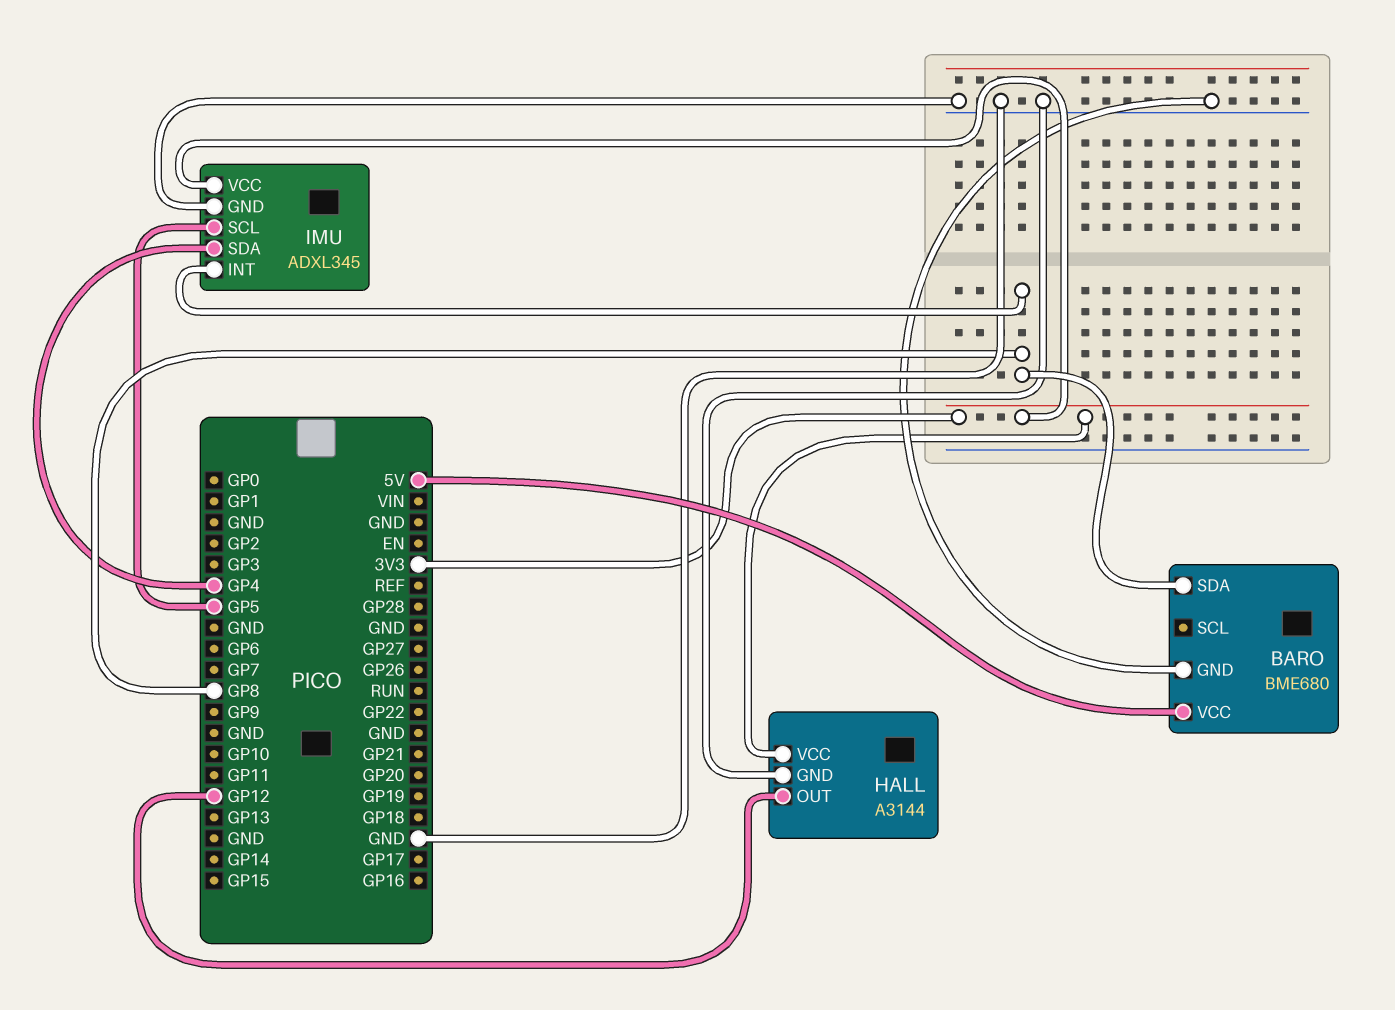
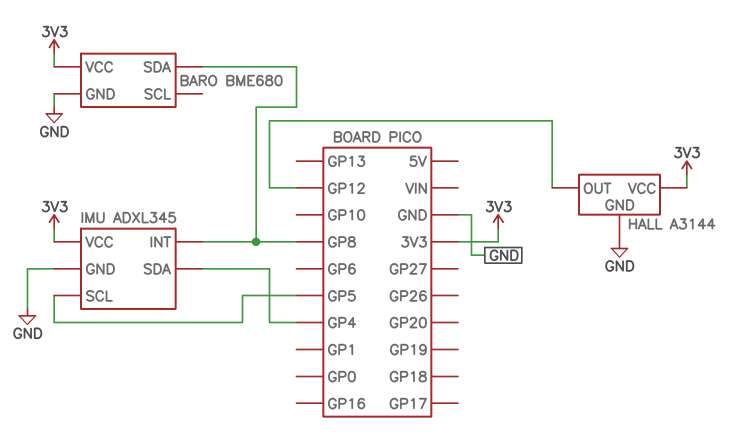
BARO pin VCC: 5V -> 3V3

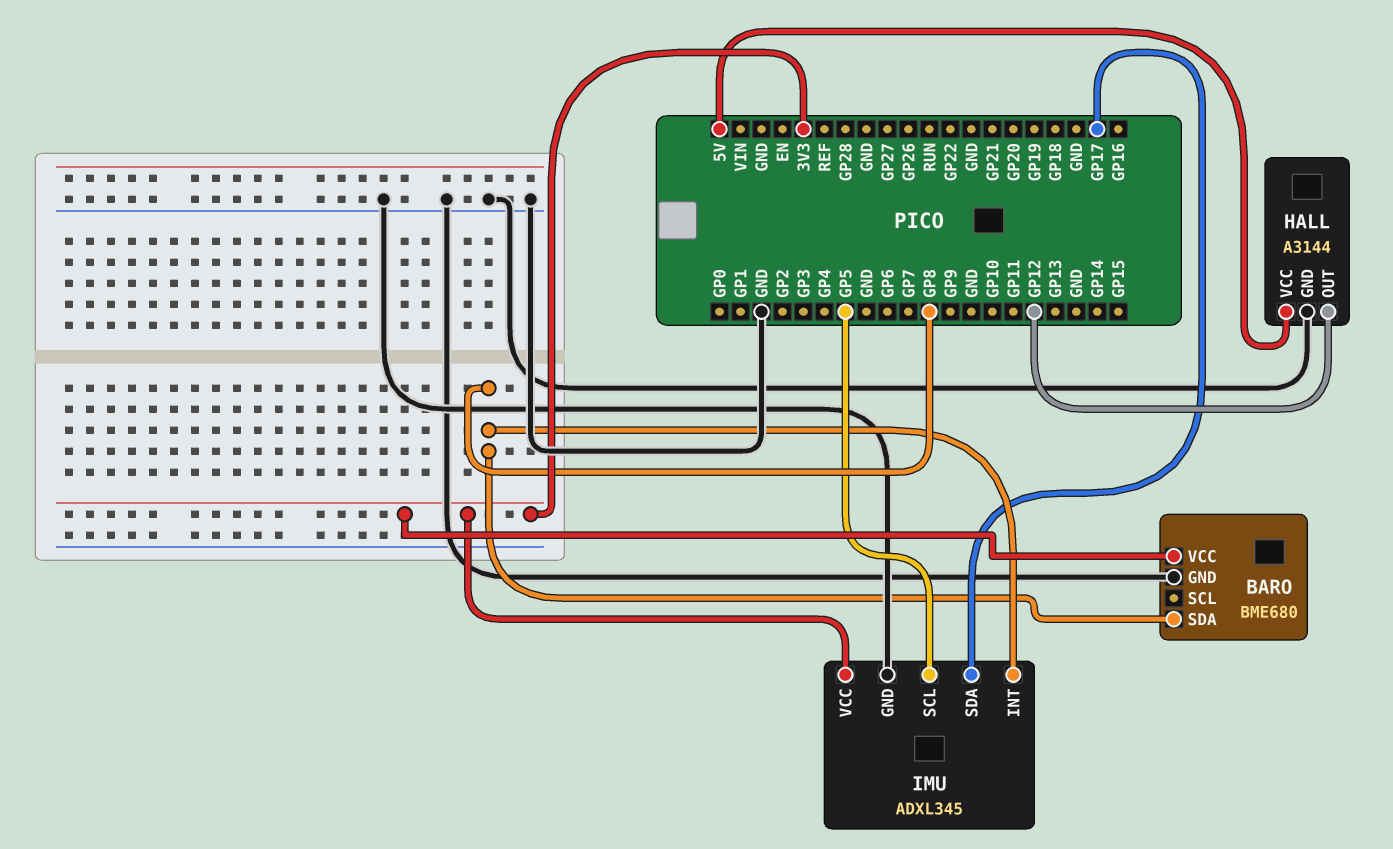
HALL pin VCC: 3V3 -> 5V
IMU pin SDA: GP4 -> GP17

